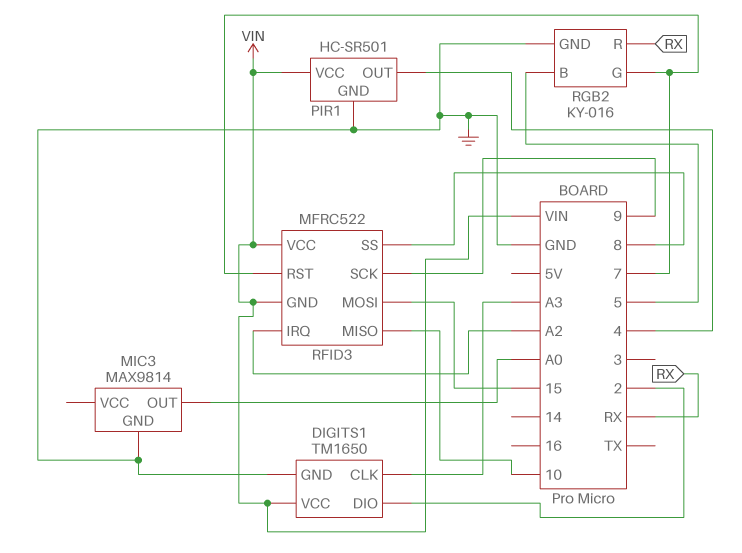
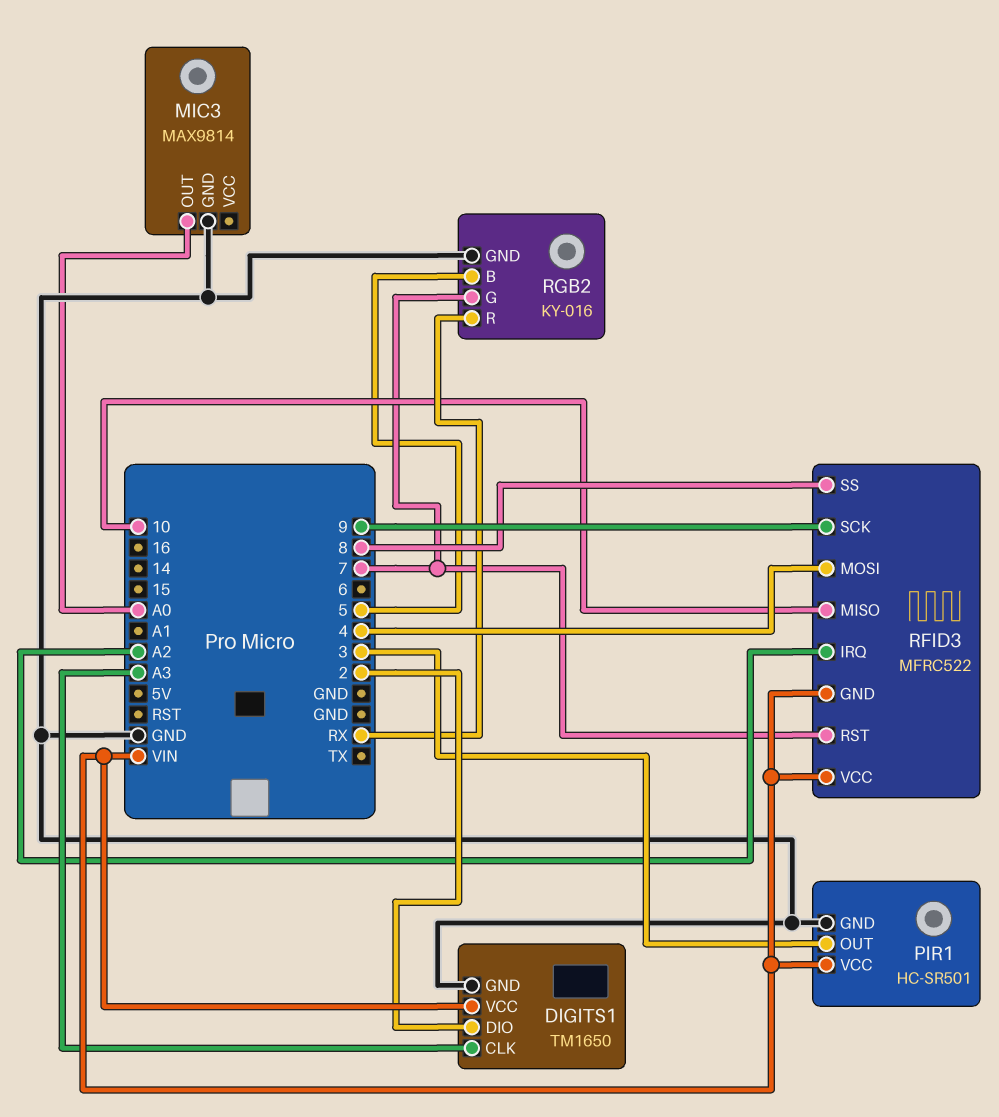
PIR1 pin OUT: 4 -> 3
RFID3 pin MOSI: 15 -> 4

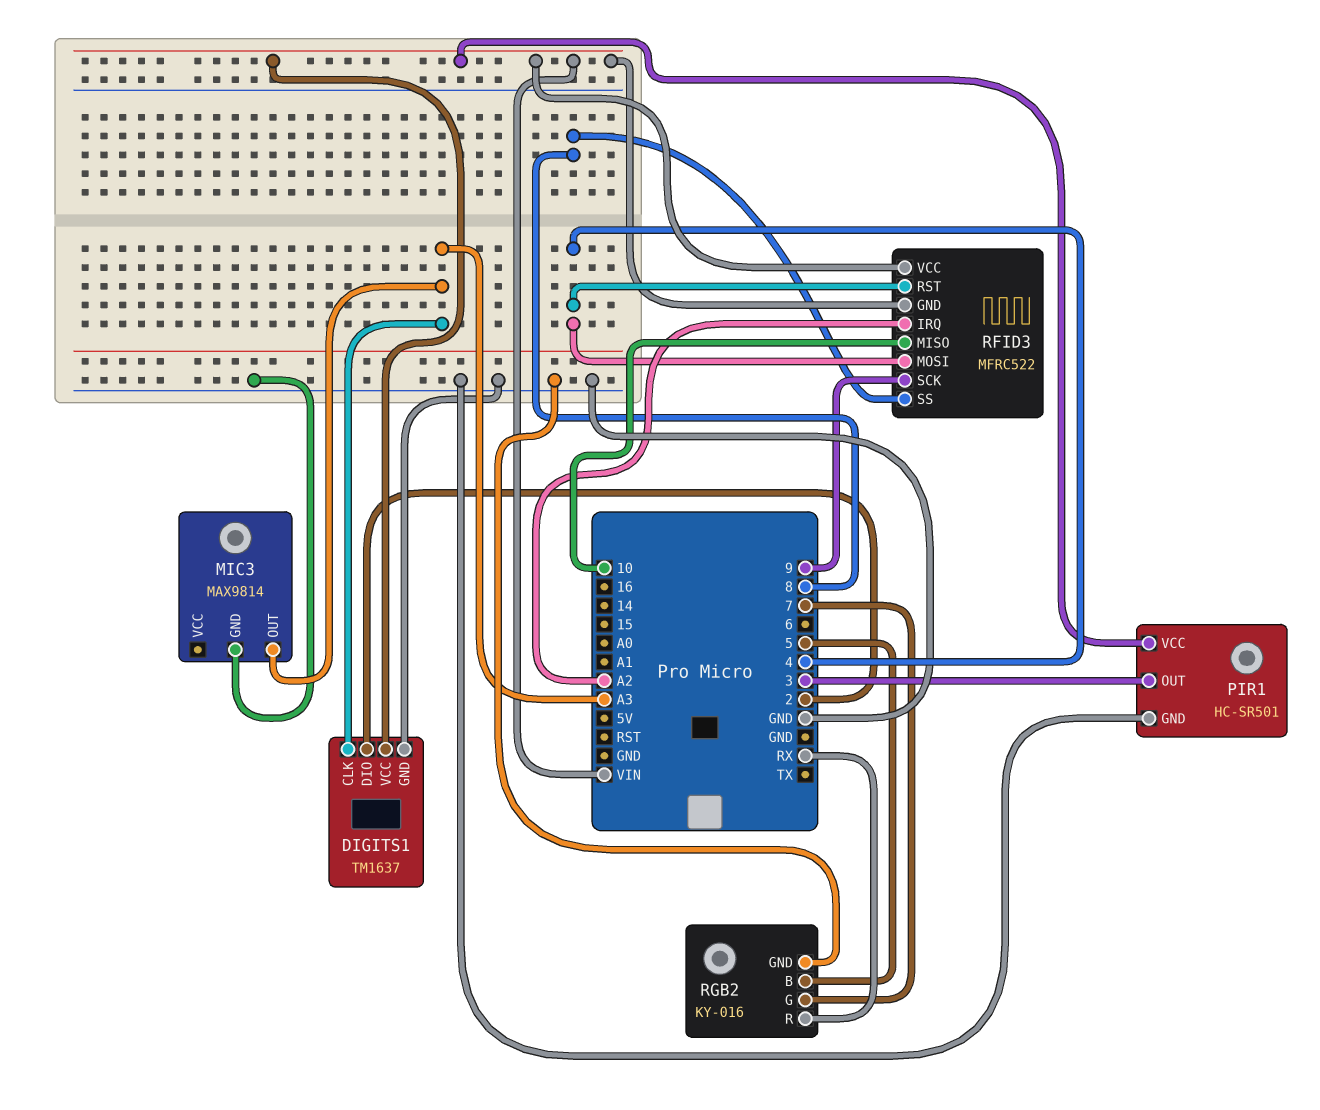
DIGITS1: TM1650 -> TM1637
MIC3 pin OUT: A0 -> A3
RFID3 pin RST: 7 -> 4

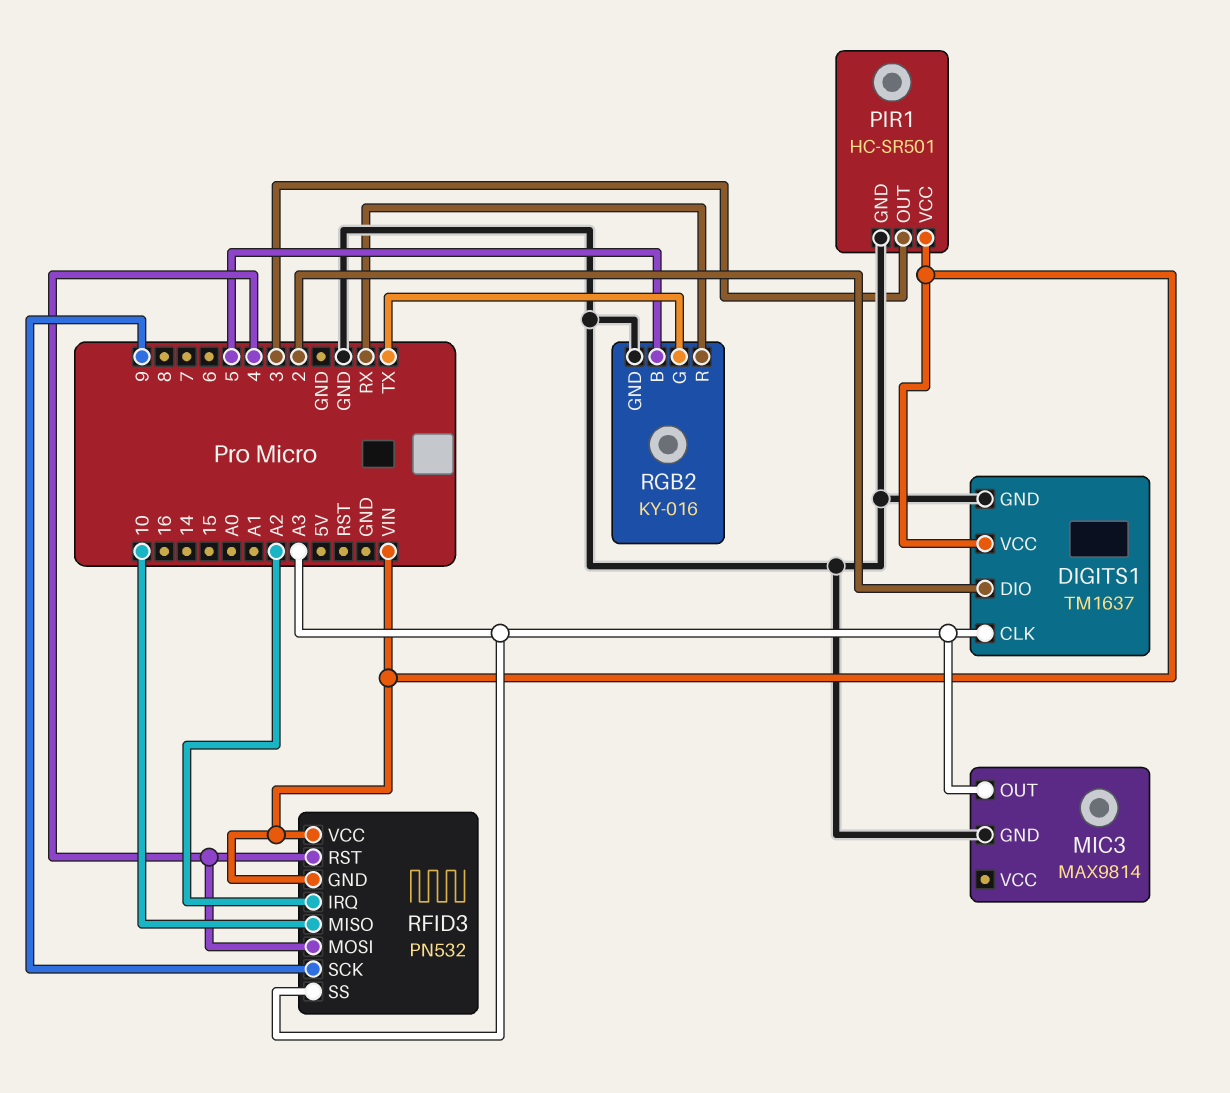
RFID3: MFRC522 -> PN532
RFID3 pin SS: 8 -> A3
RGB2 pin G: 7 -> TX

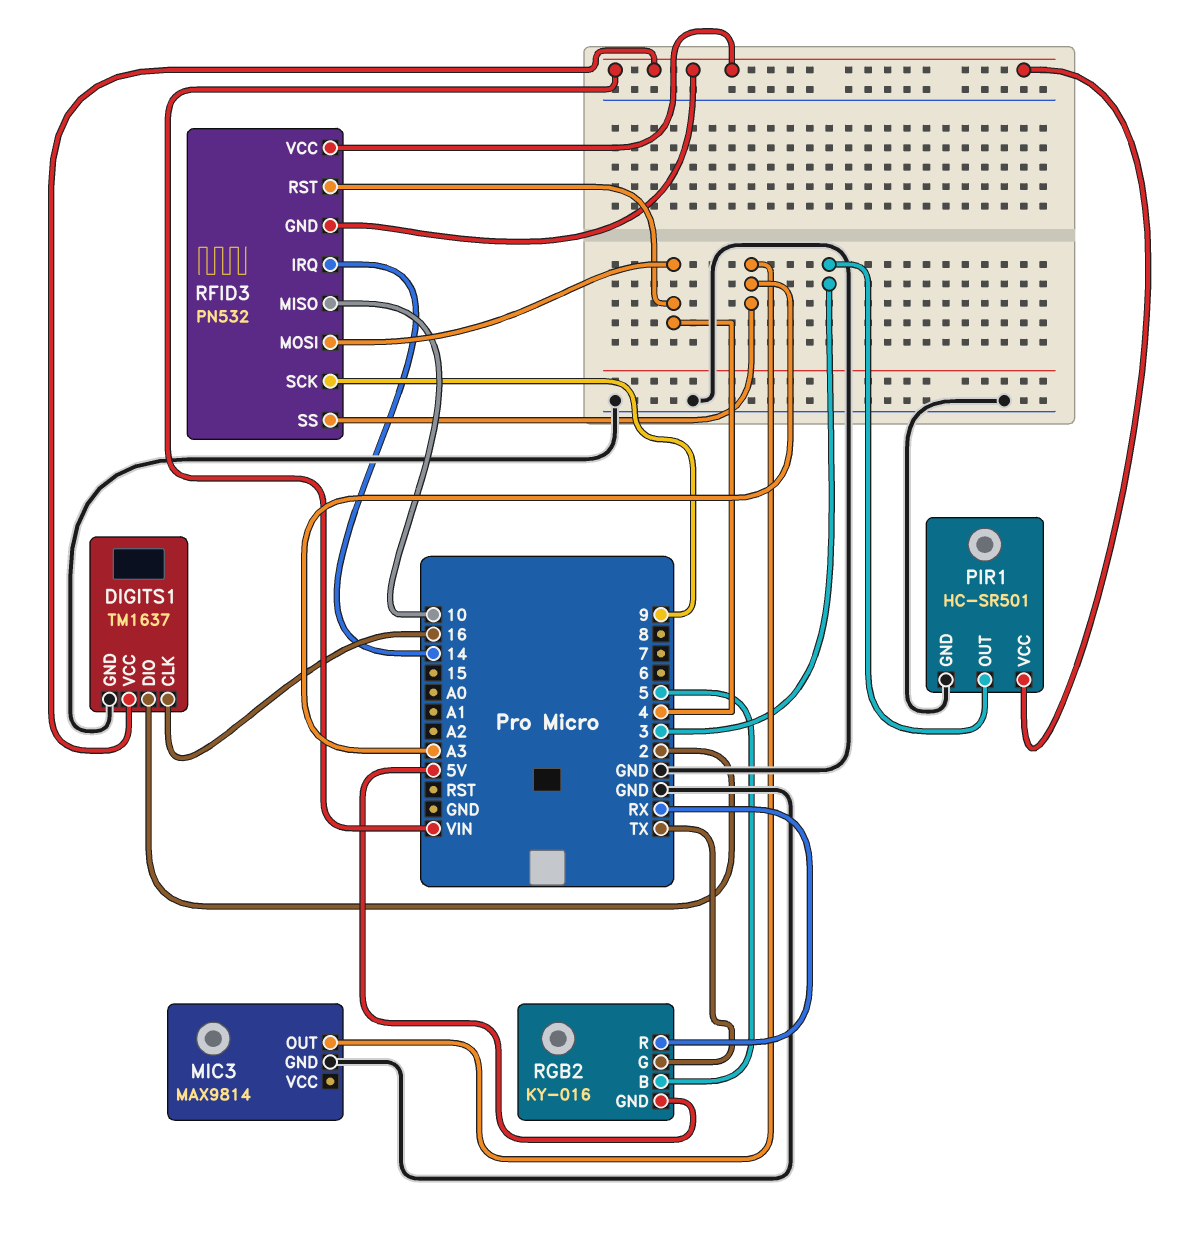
DIGITS1 pin CLK: A3 -> 16
RFID3 pin IRQ: A2 -> 14
RGB2 pin GND: GND -> 5V

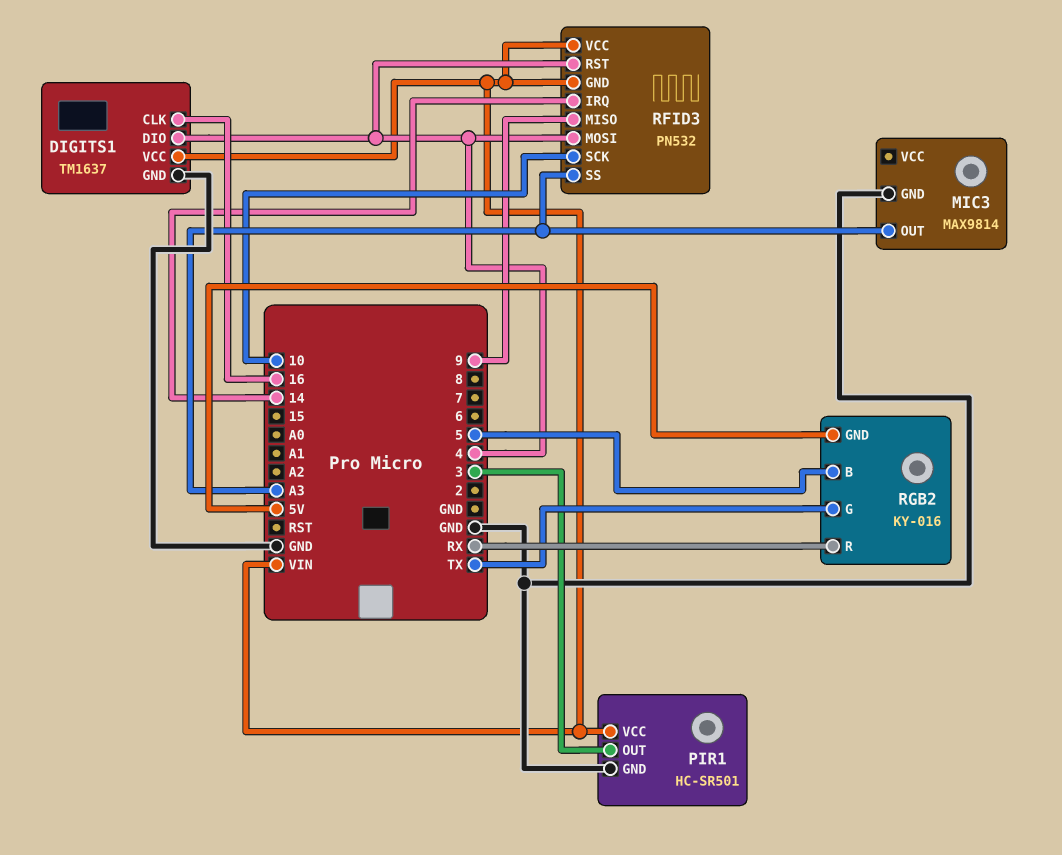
DIGITS1 pin DIO: 2 -> 4
RFID3 pin MISO: 10 -> 9
RFID3 pin SCK: 9 -> 10

